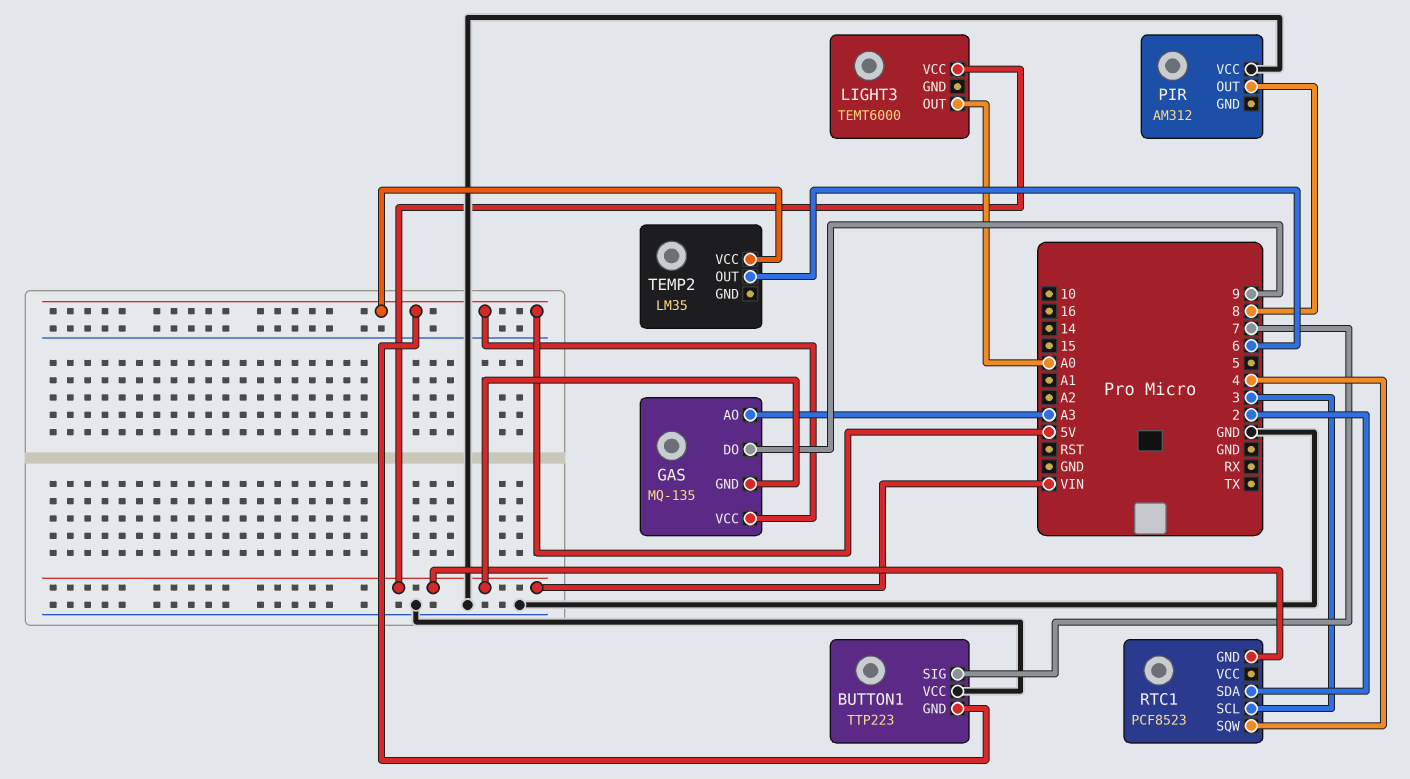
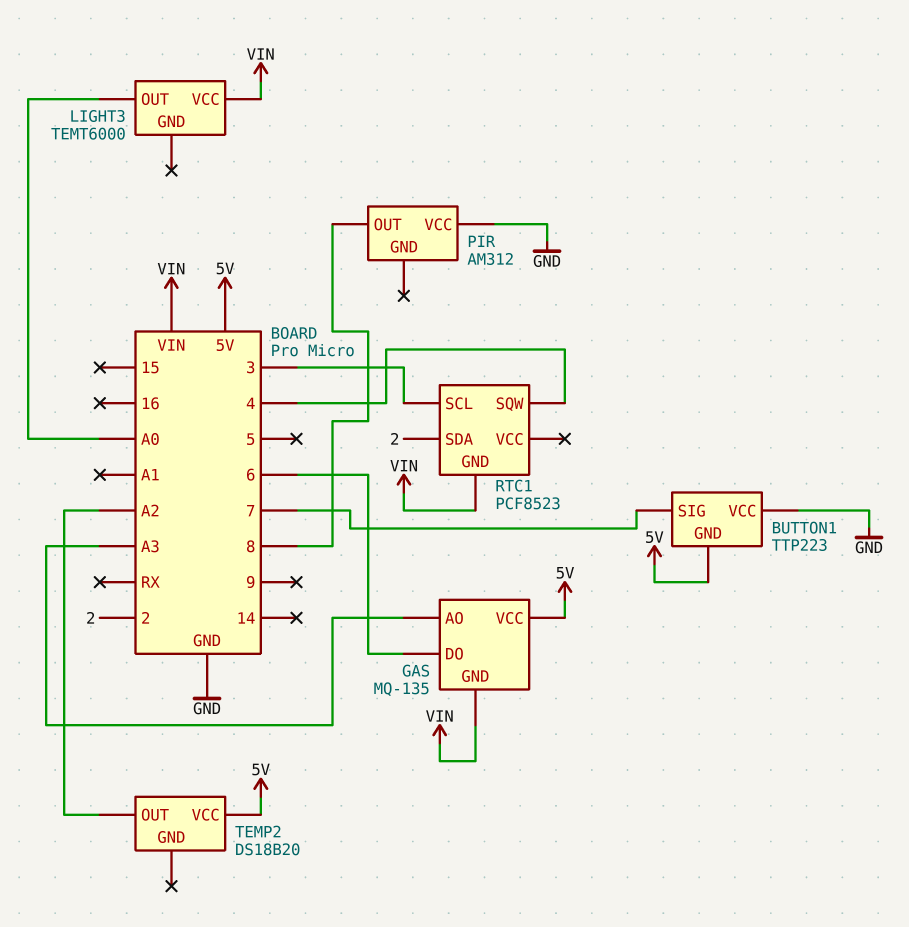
GAS pin DO: 9 -> 6
TEMP2: LM35 -> DS18B20
TEMP2 pin OUT: 6 -> A2

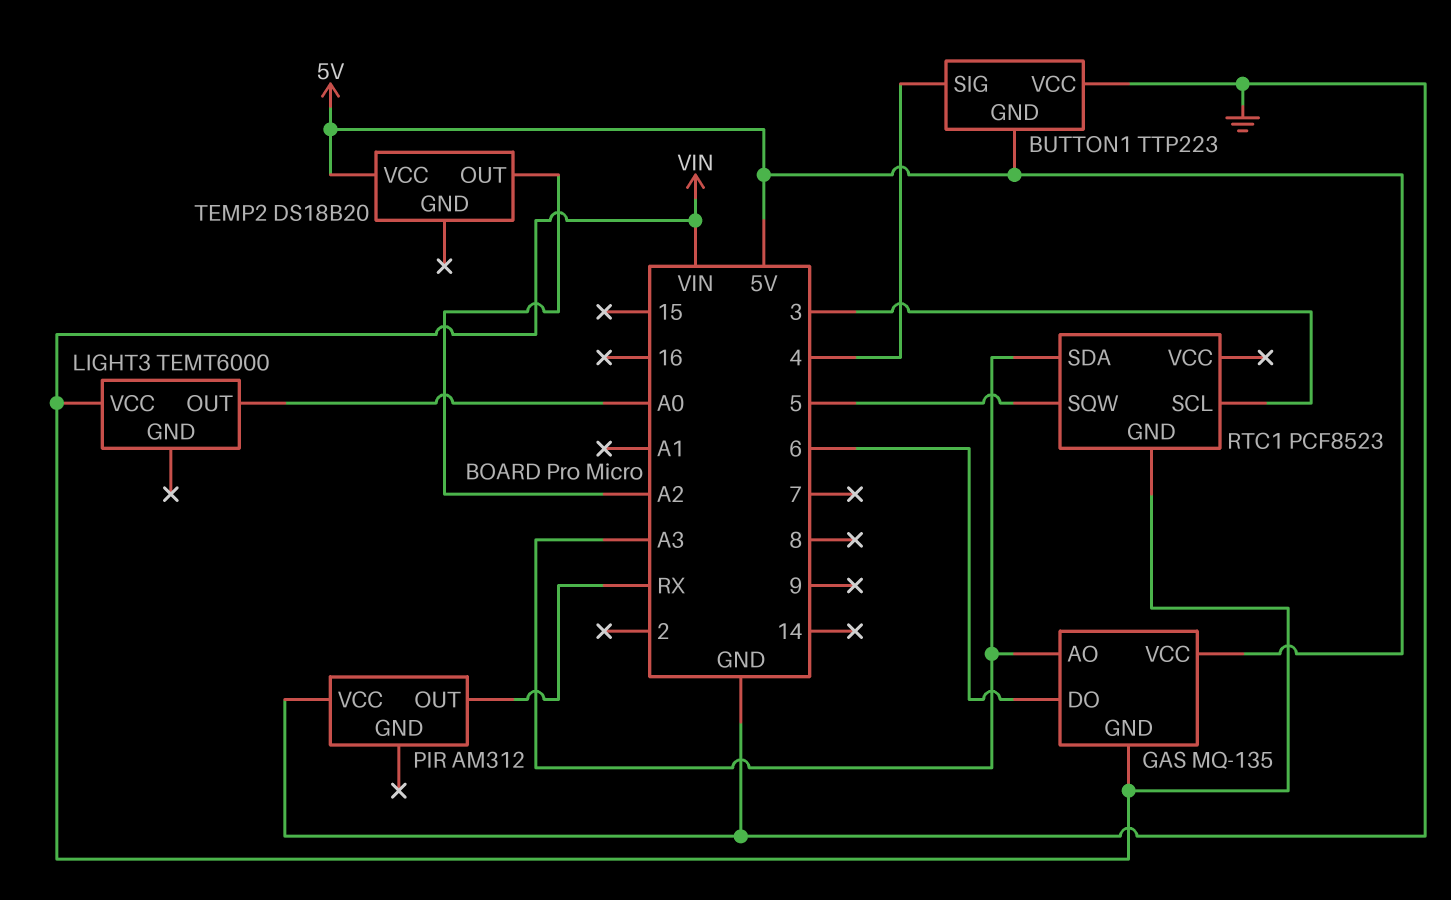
BUTTON1 pin SIG: 7 -> 4
PIR pin OUT: 8 -> RX
RTC1 pin SDA: 2 -> A3
RTC1 pin SQW: 4 -> 5

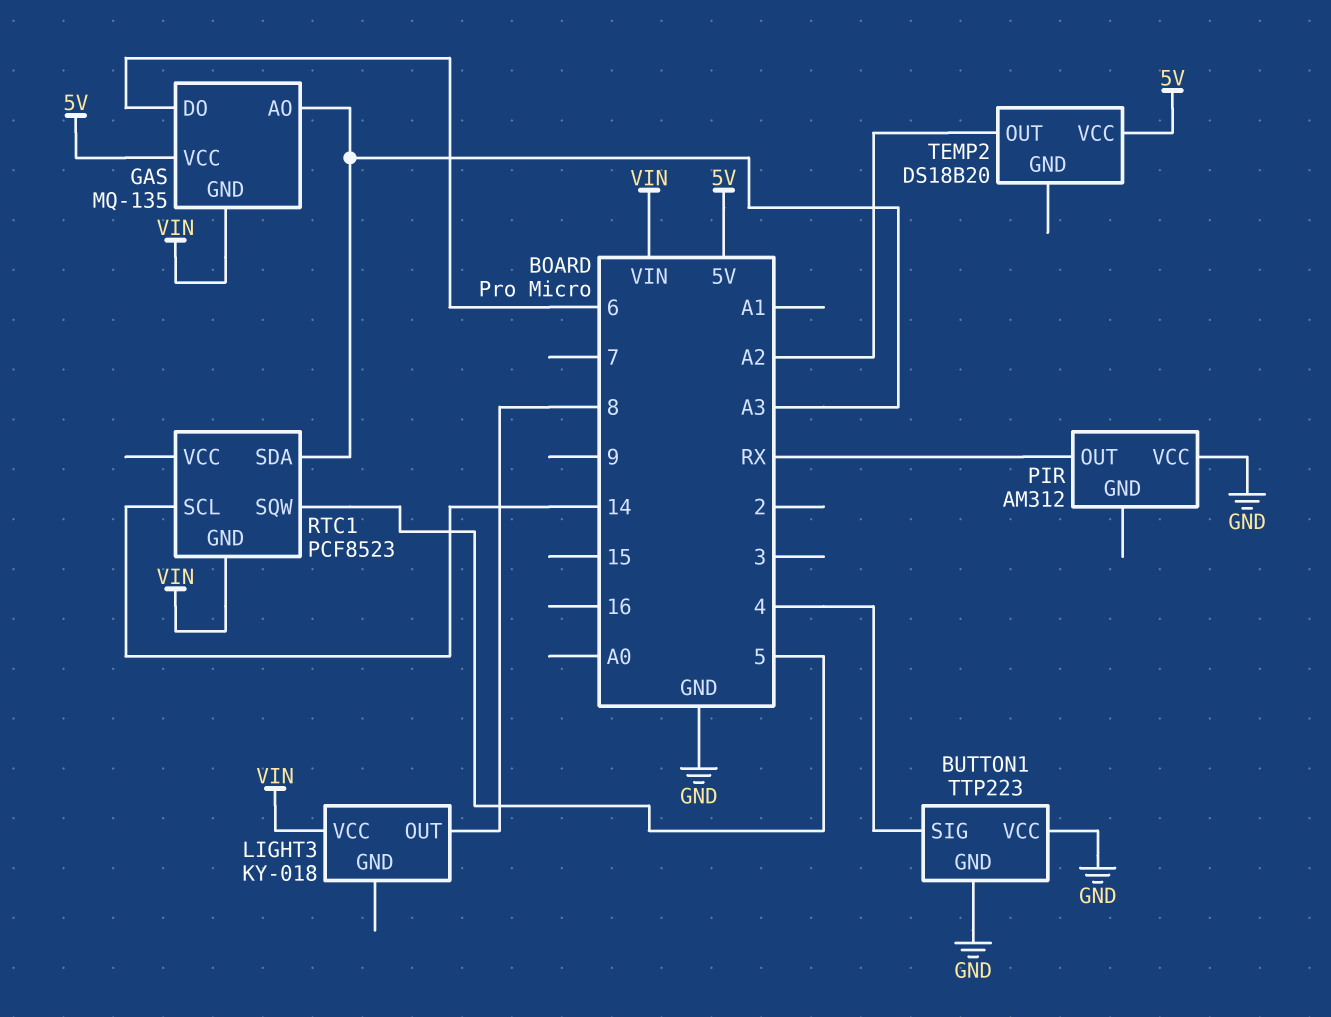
BUTTON1 pin GND: 5V -> GND
LIGHT3: TEMT6000 -> KY-018
LIGHT3 pin OUT: A0 -> 8
RTC1 pin SCL: 3 -> 14

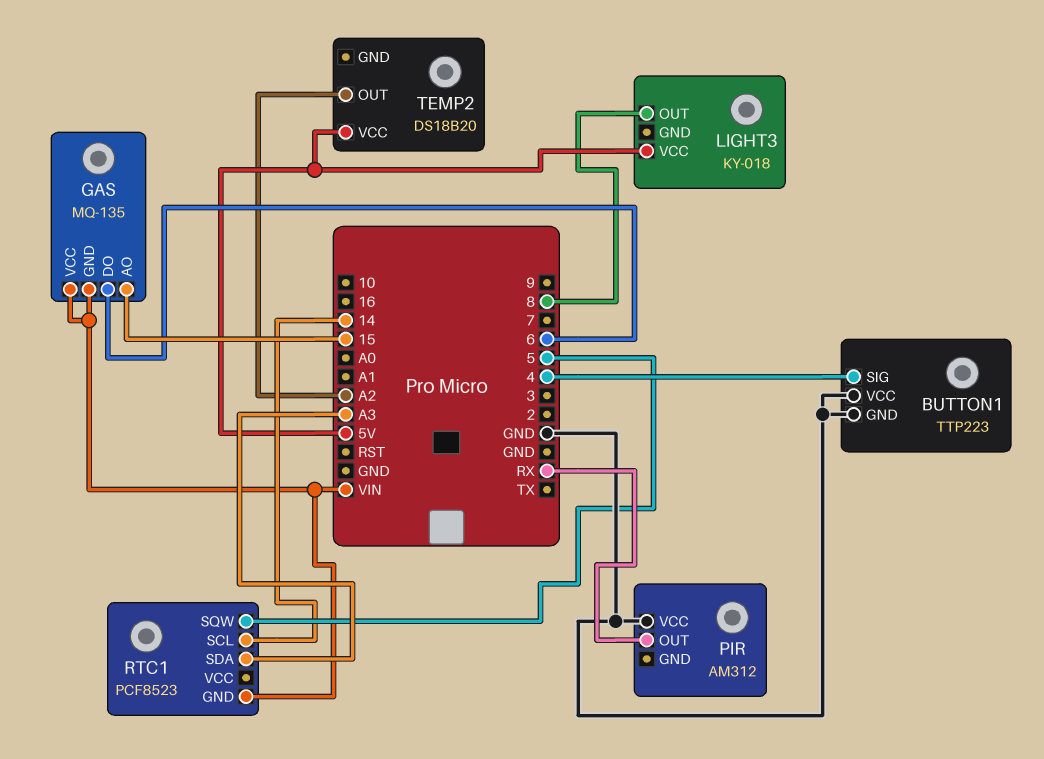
GAS pin AO: A3 -> 15
GAS pin VCC: 5V -> VIN
LIGHT3 pin VCC: VIN -> 5V

